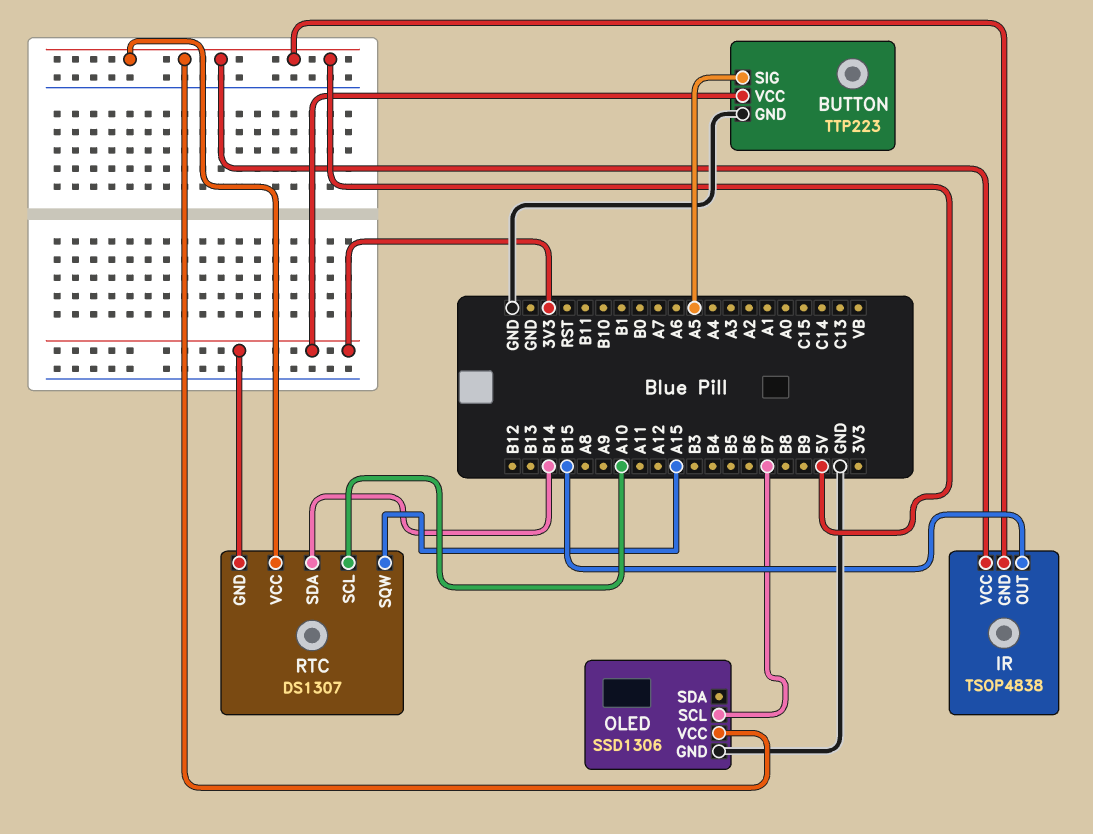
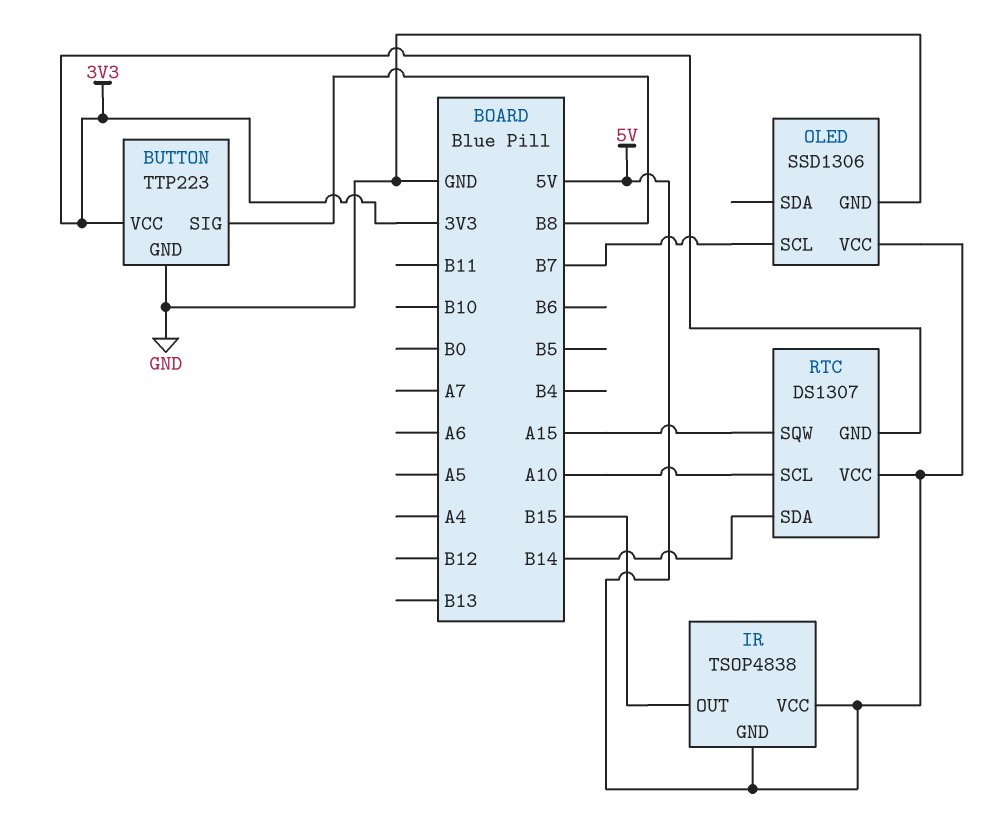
BUTTON pin SIG: A5 -> B8

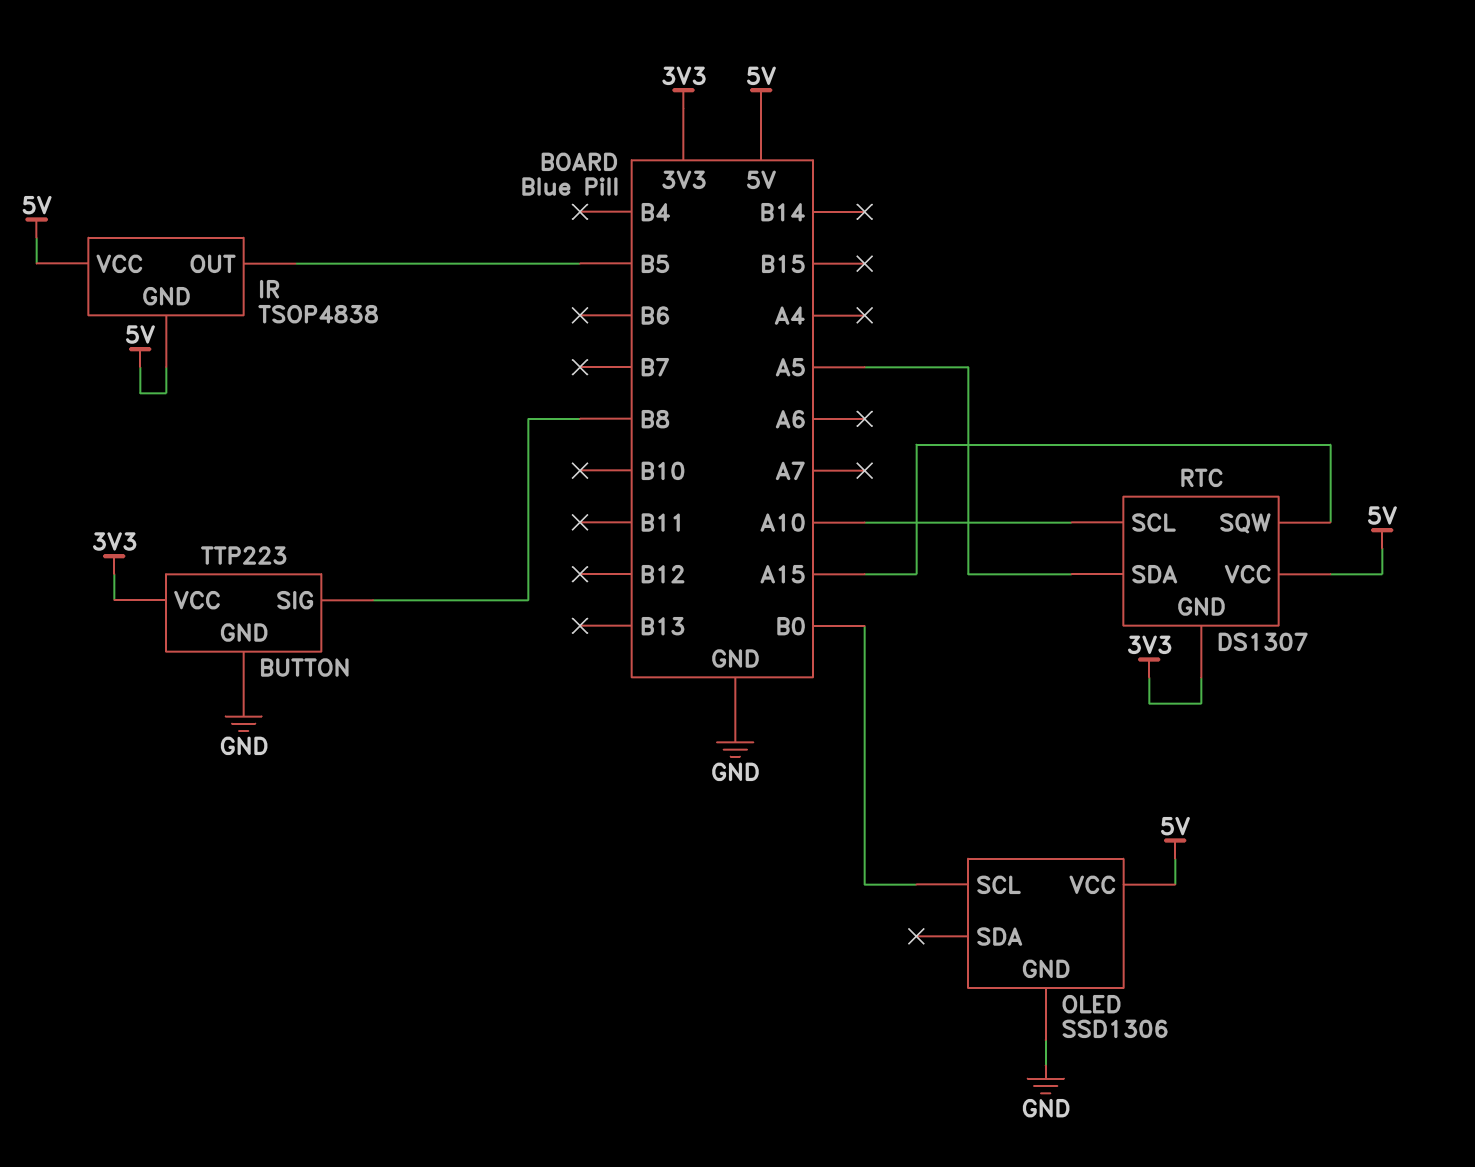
IR pin OUT: B15 -> B5
OLED pin SCL: B7 -> B0
RTC pin SDA: B14 -> A5

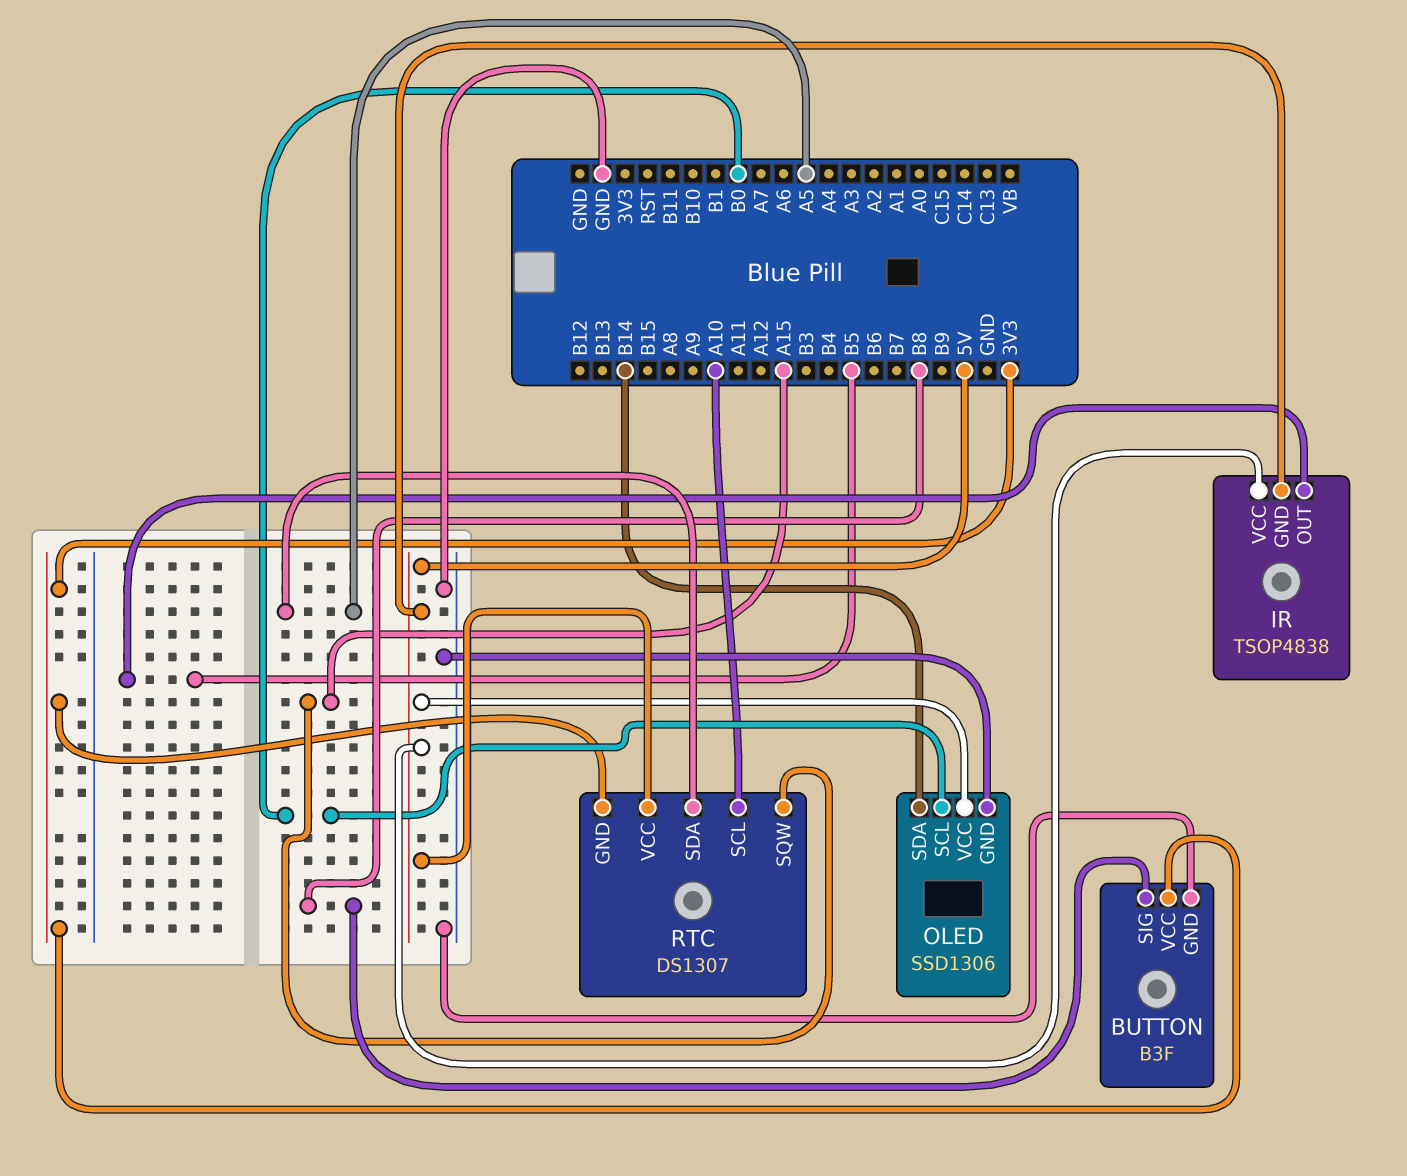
BUTTON: TTP223 -> B3F
OLED pin SDA: none -> B14

